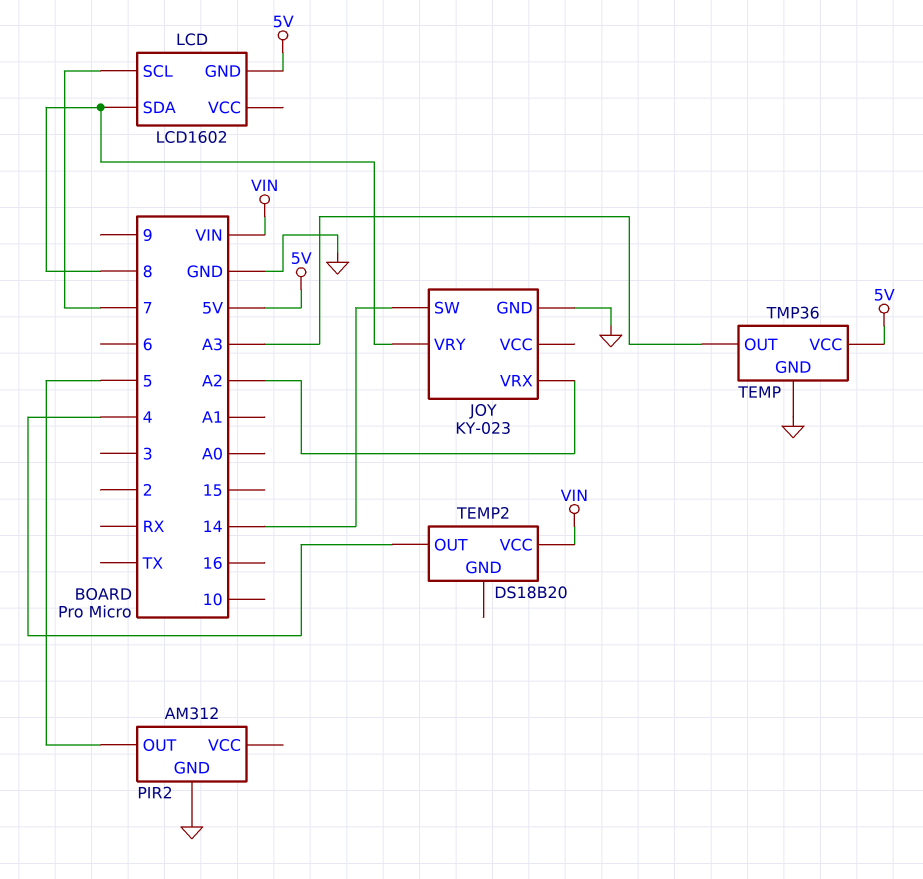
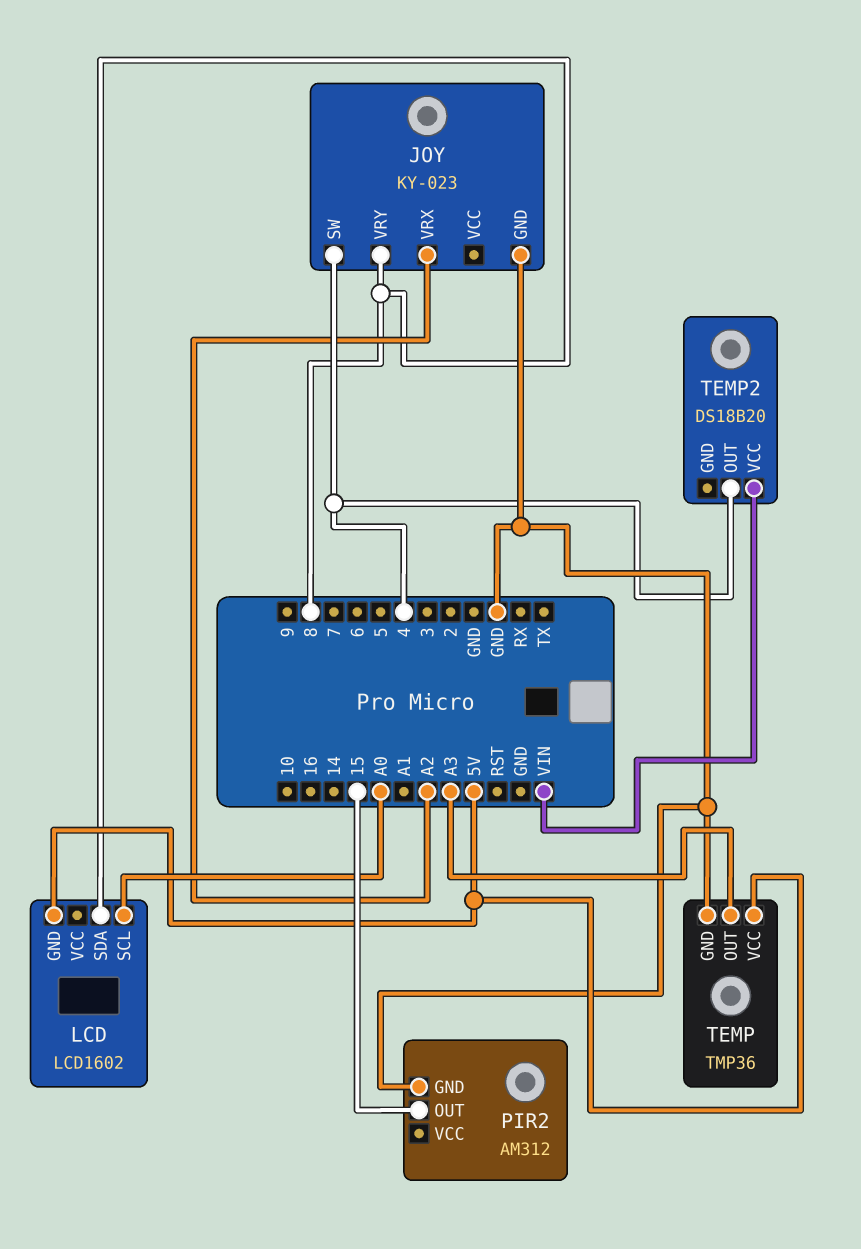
JOY pin SW: 14 -> 4
LCD pin SCL: 7 -> A0
PIR2 pin OUT: 5 -> 15

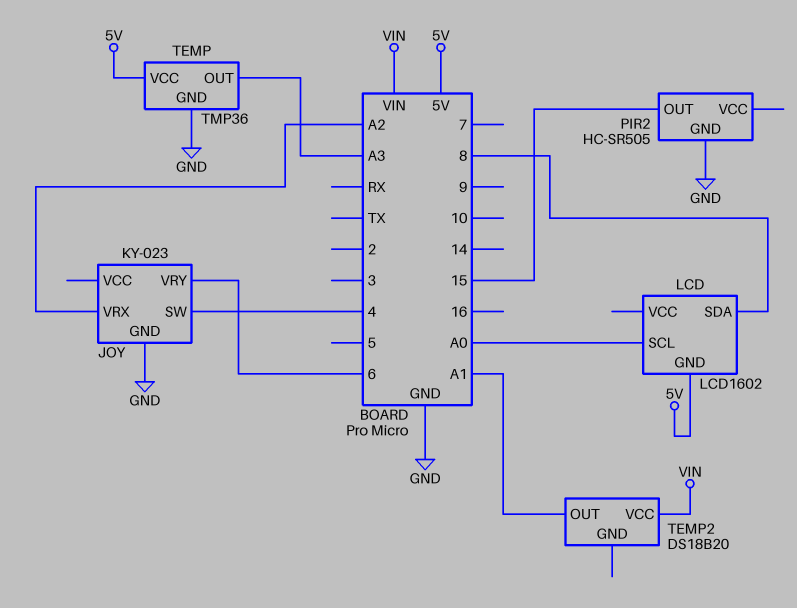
JOY pin VRY: 8 -> 6
PIR2: AM312 -> HC-SR505
TEMP2 pin OUT: 4 -> A1

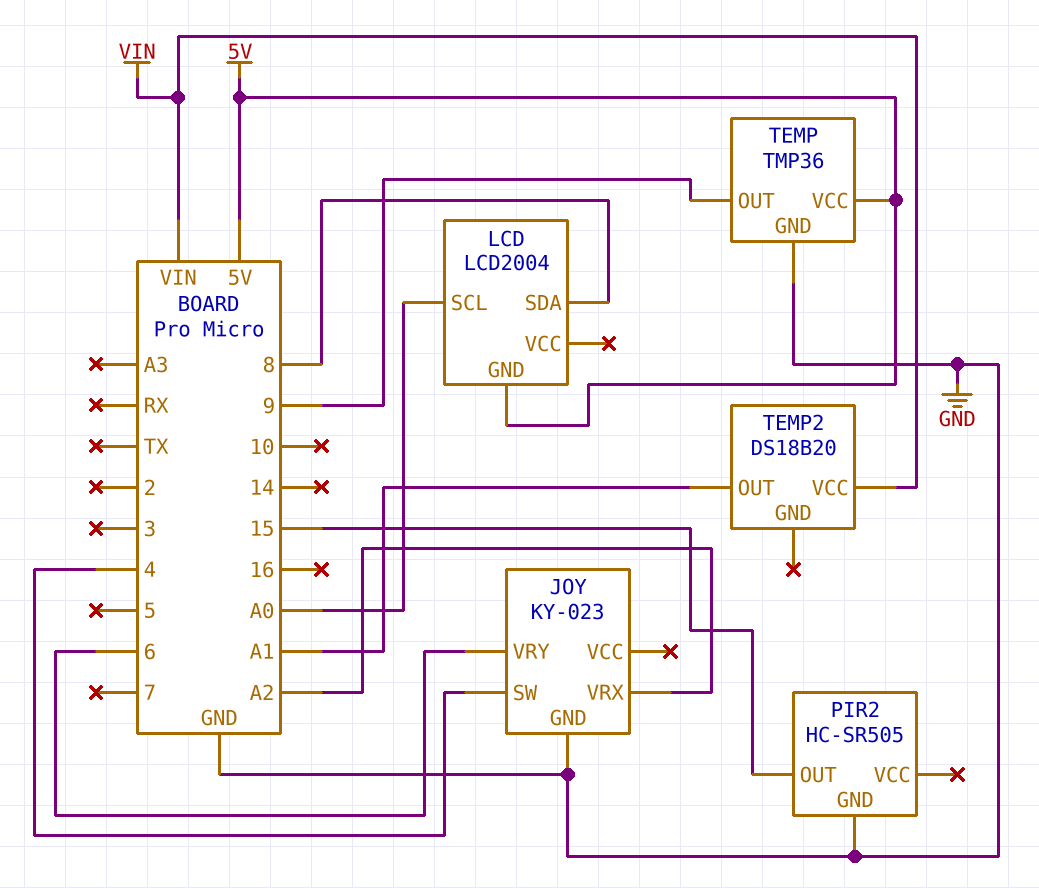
LCD: LCD1602 -> LCD2004
TEMP pin OUT: A3 -> 9

